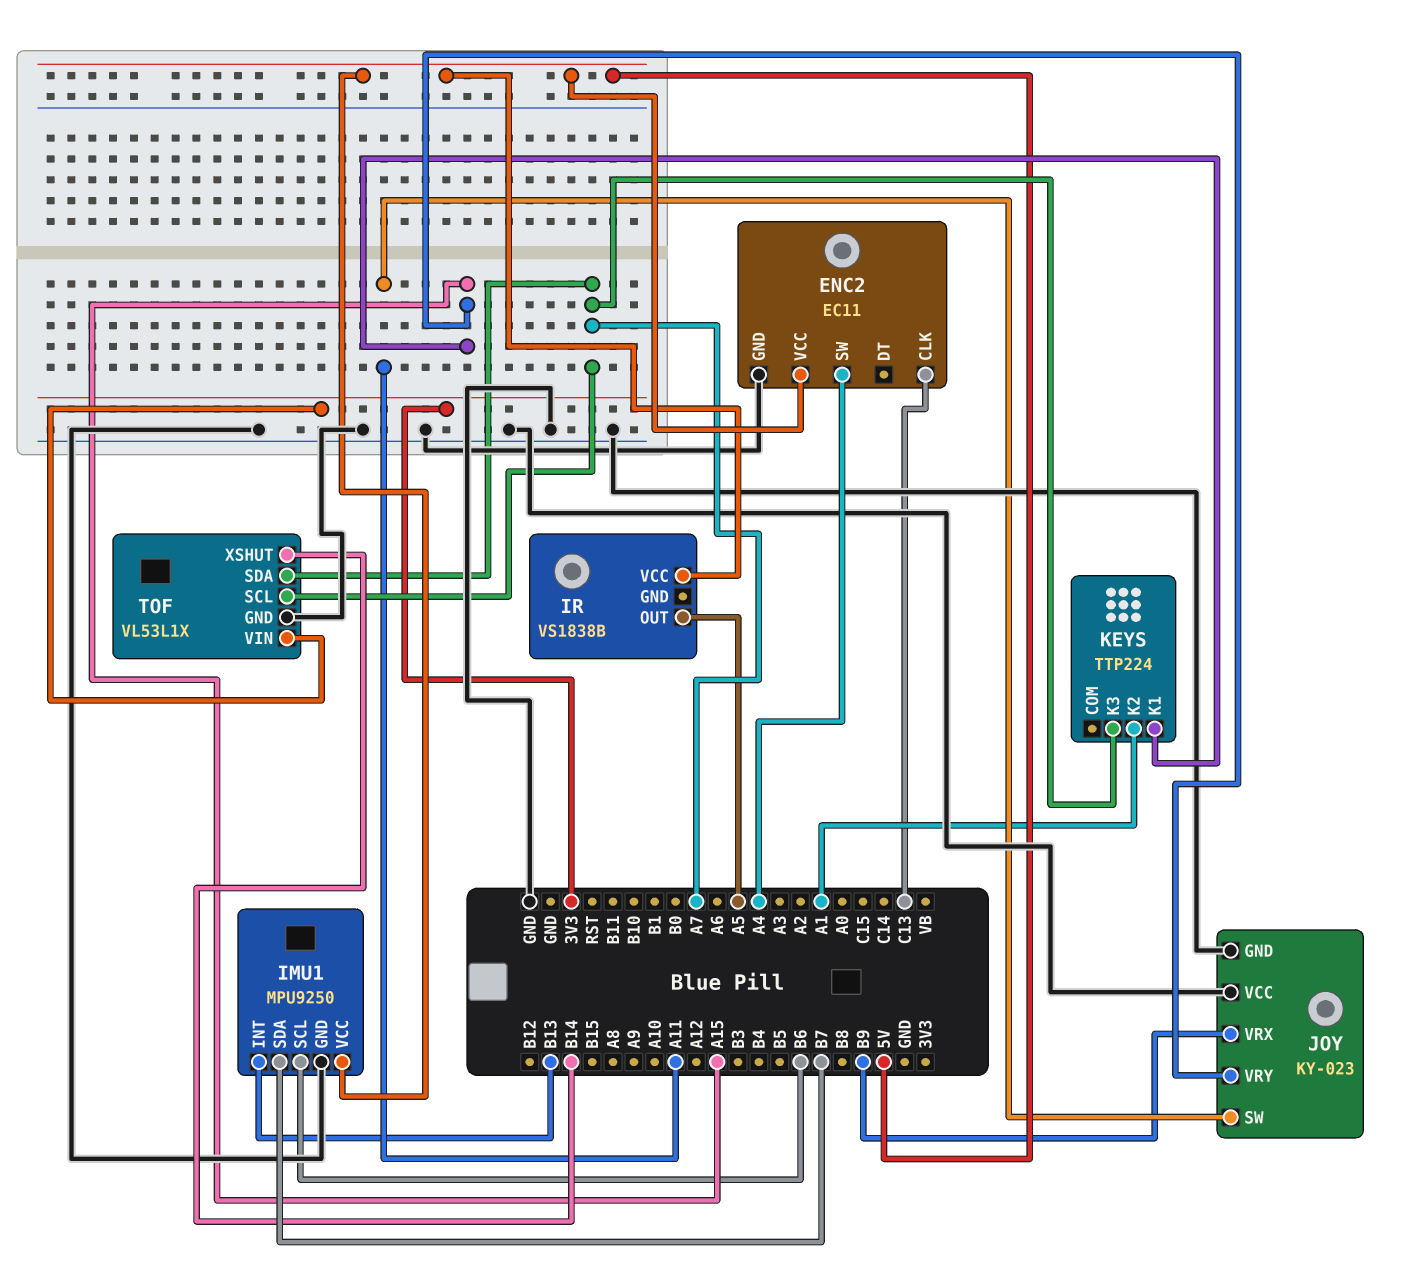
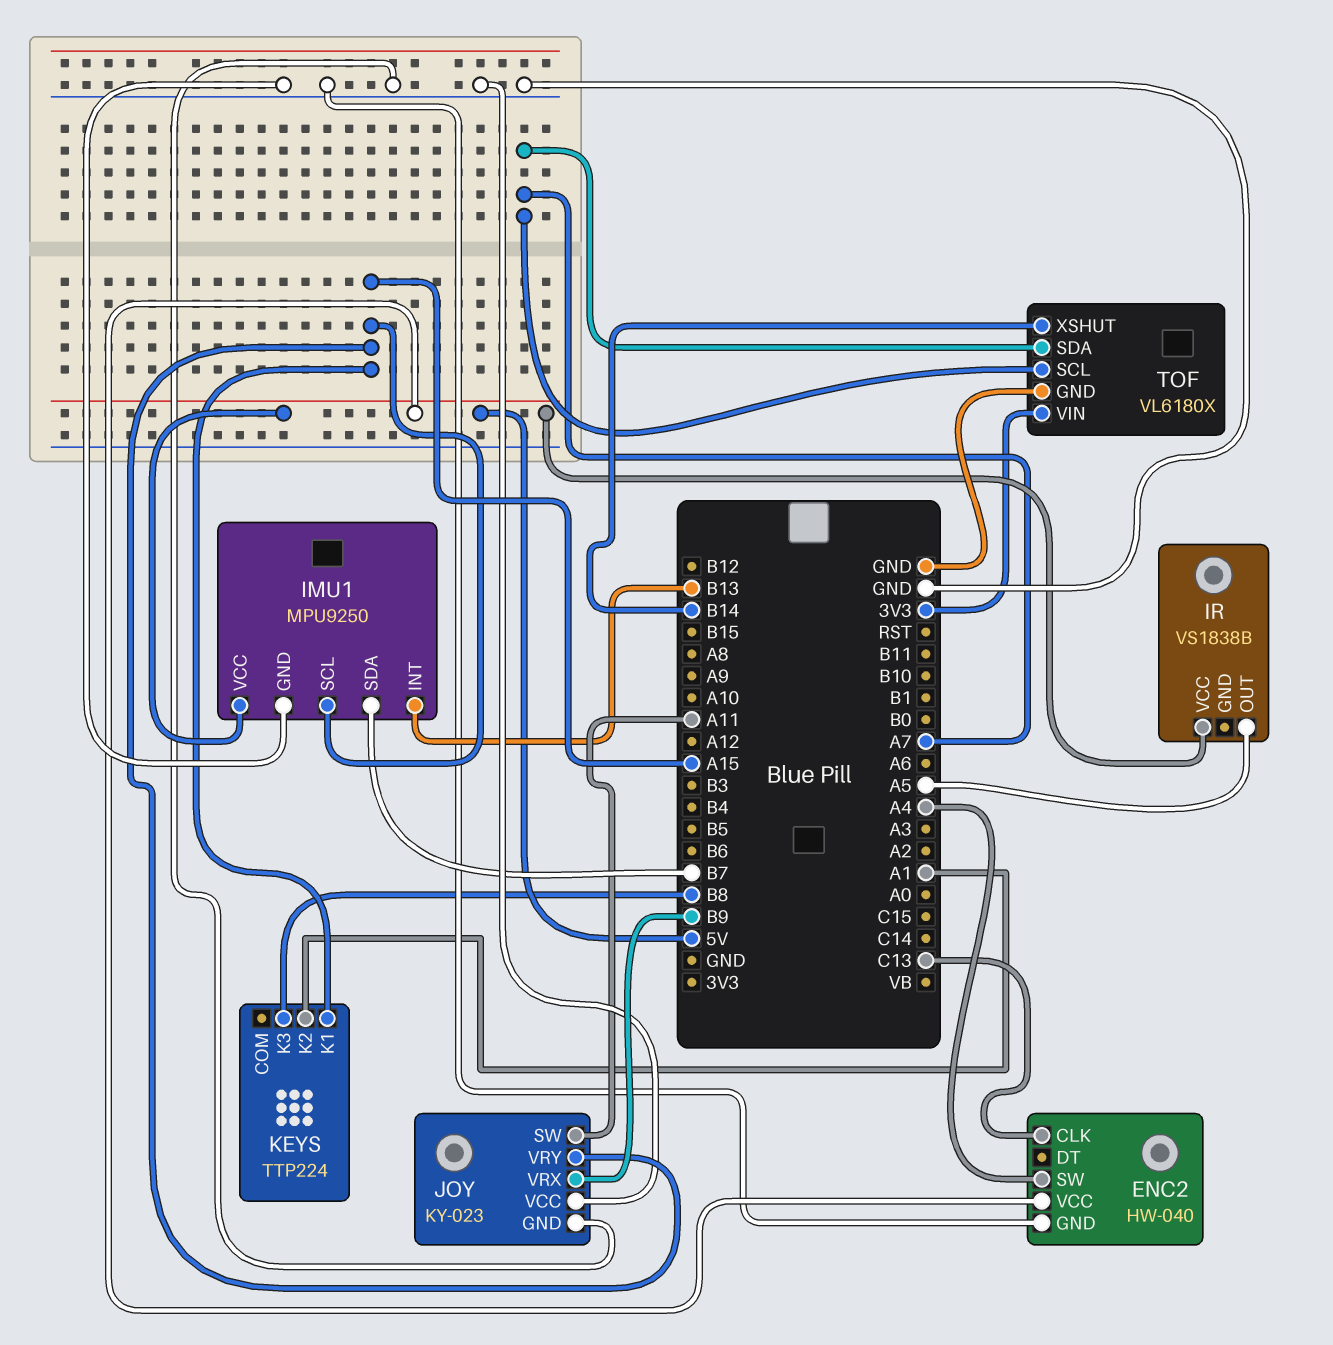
ENC2: EC11 -> HW-040
IMU1 pin SCL: B6 -> A15
KEYS pin K3: A7 -> B8
TOF: VL53L1X -> VL6180X

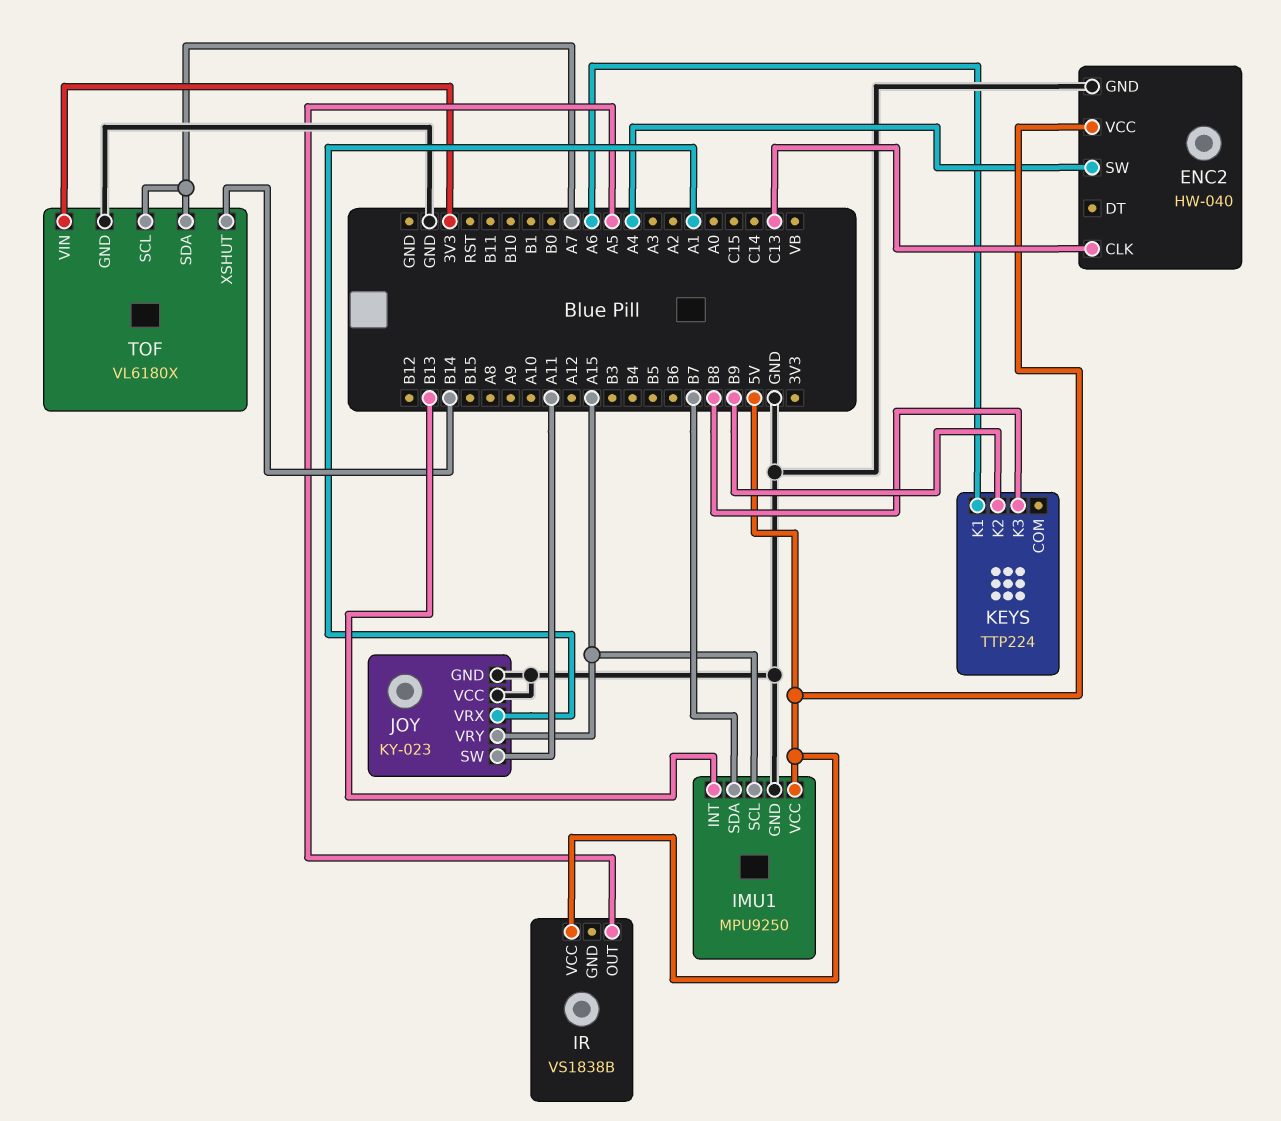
JOY pin VRX: B9 -> A1
KEYS pin K1: A15 -> A6
KEYS pin K2: A1 -> B9

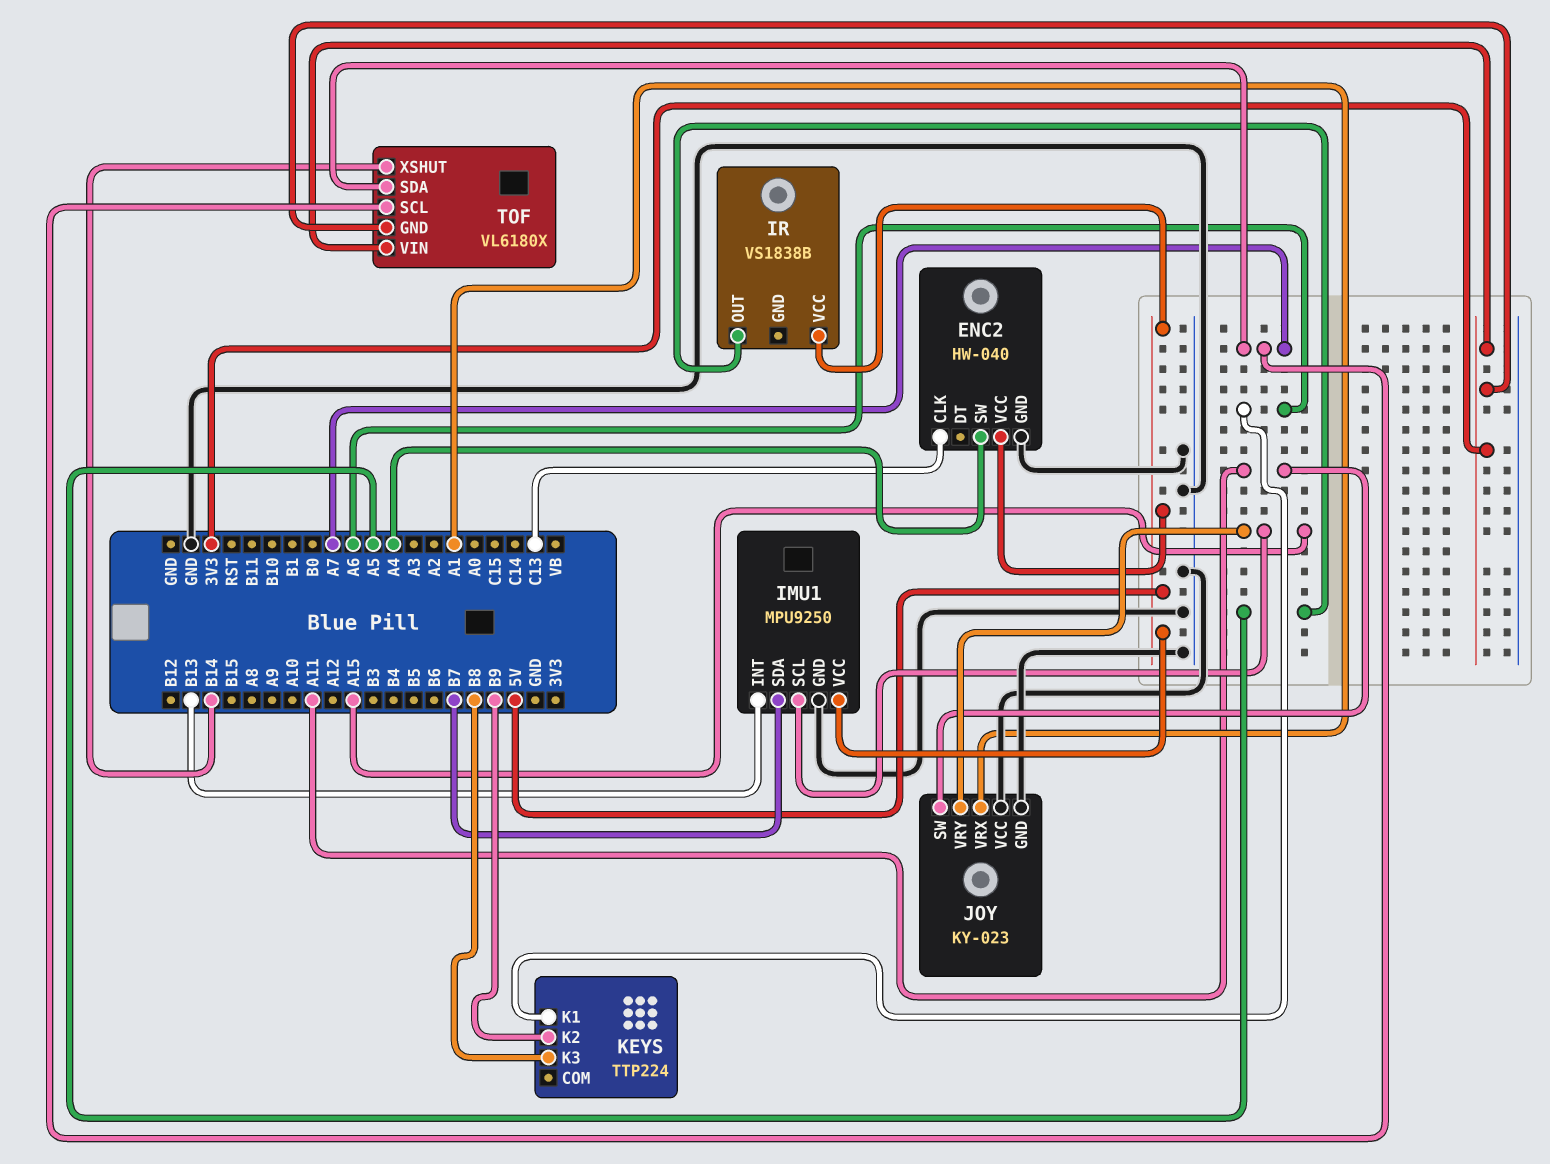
TOF pin GND: GND -> 3V3

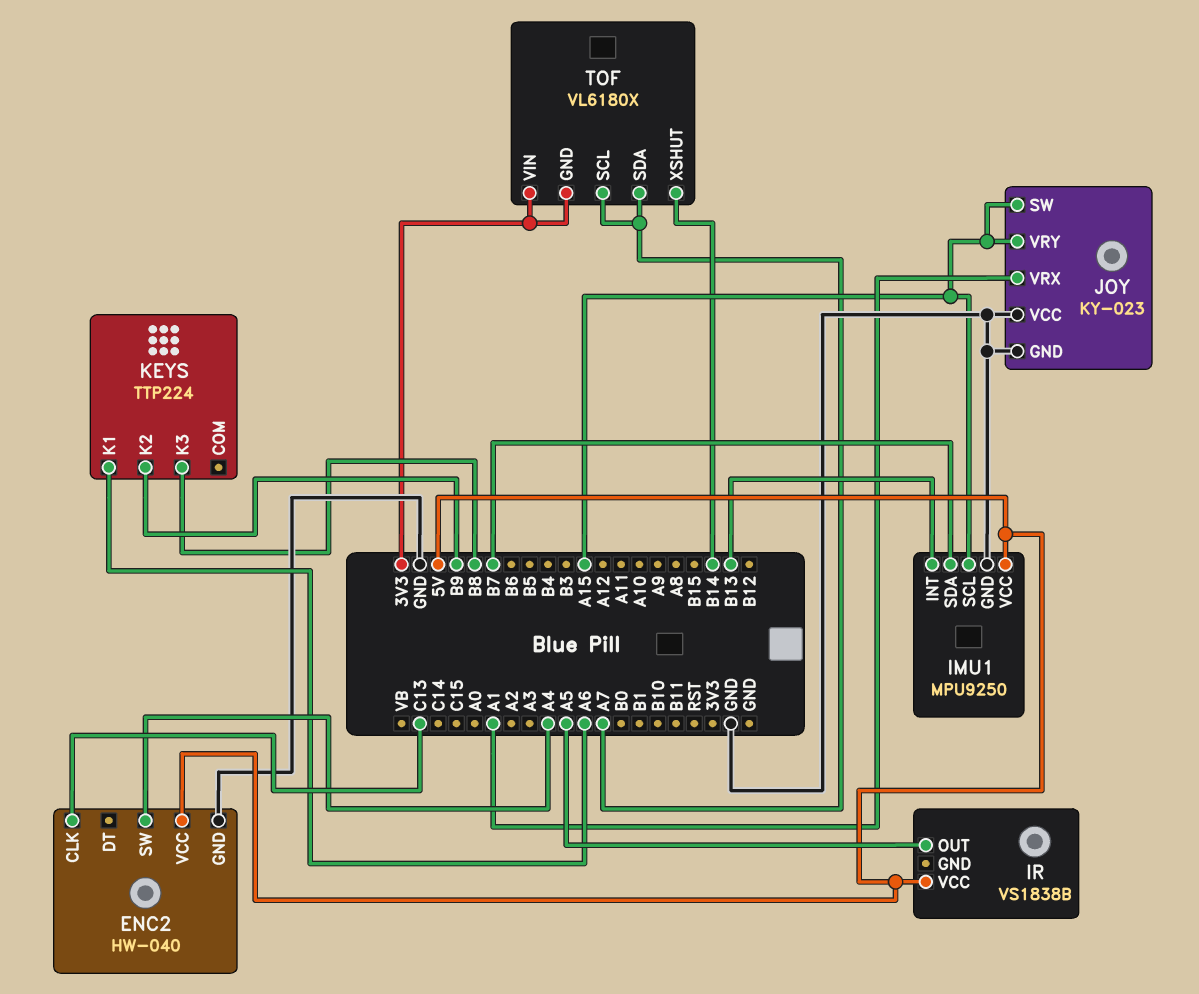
JOY pin SW: A11 -> A15

